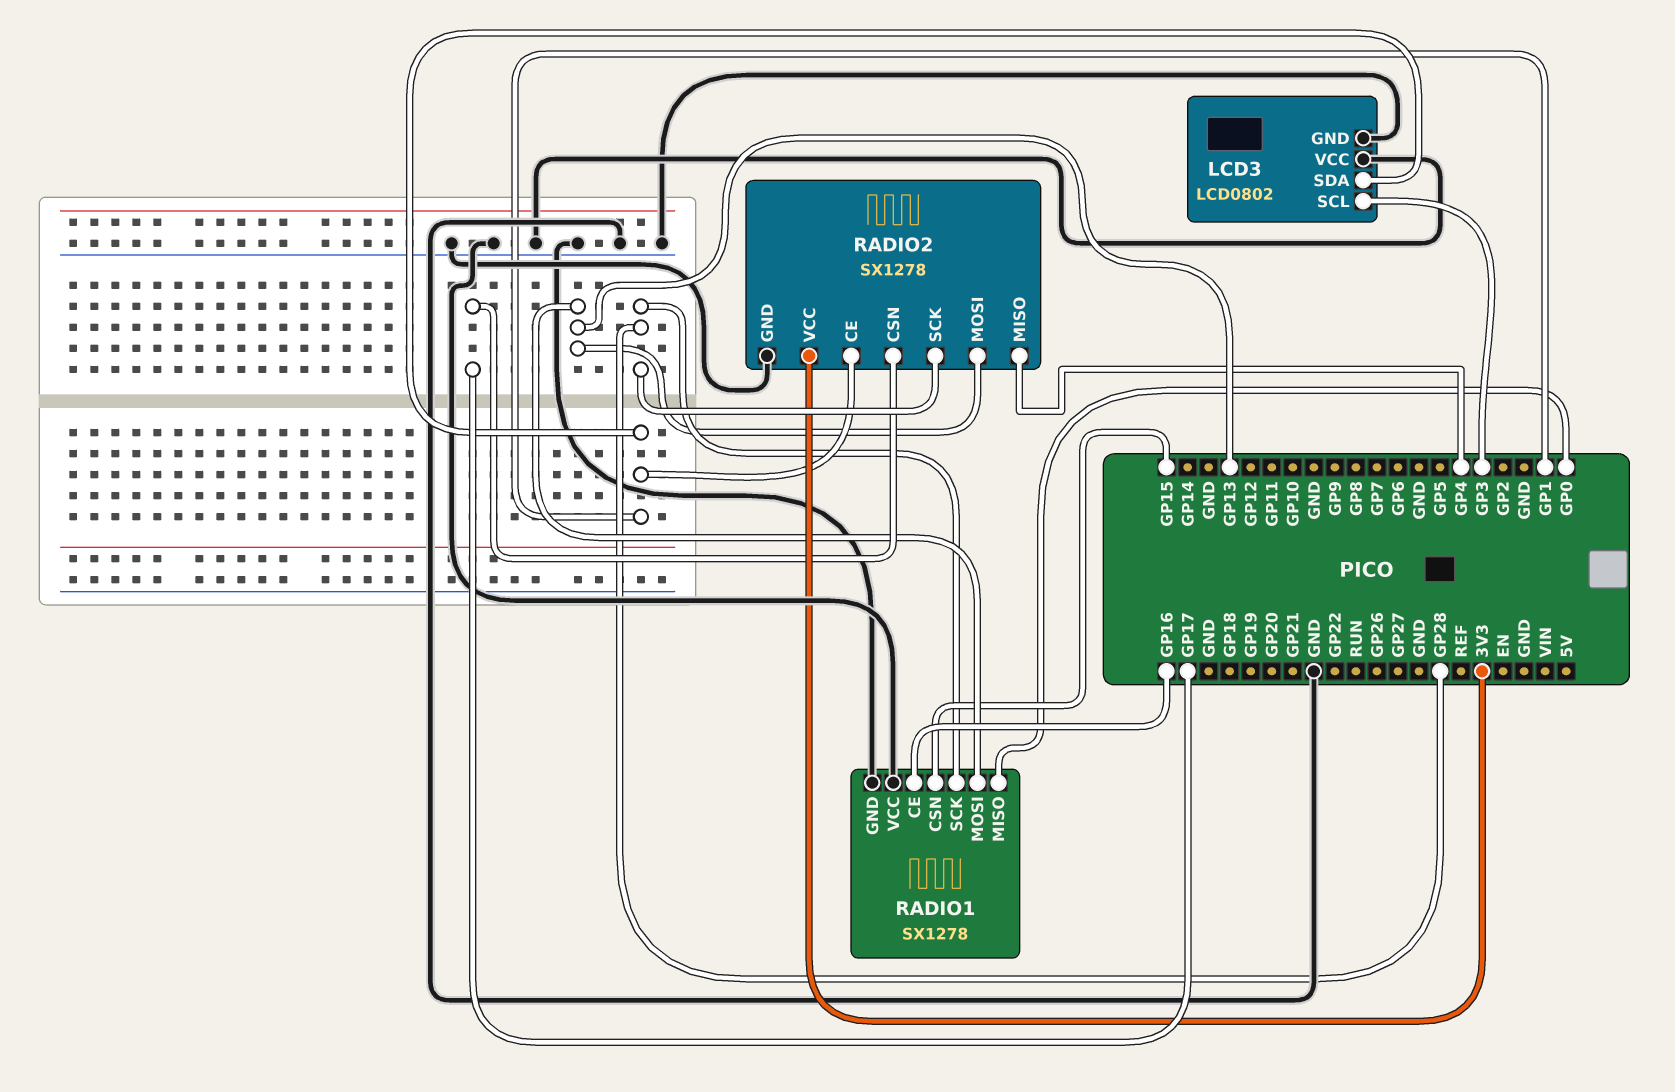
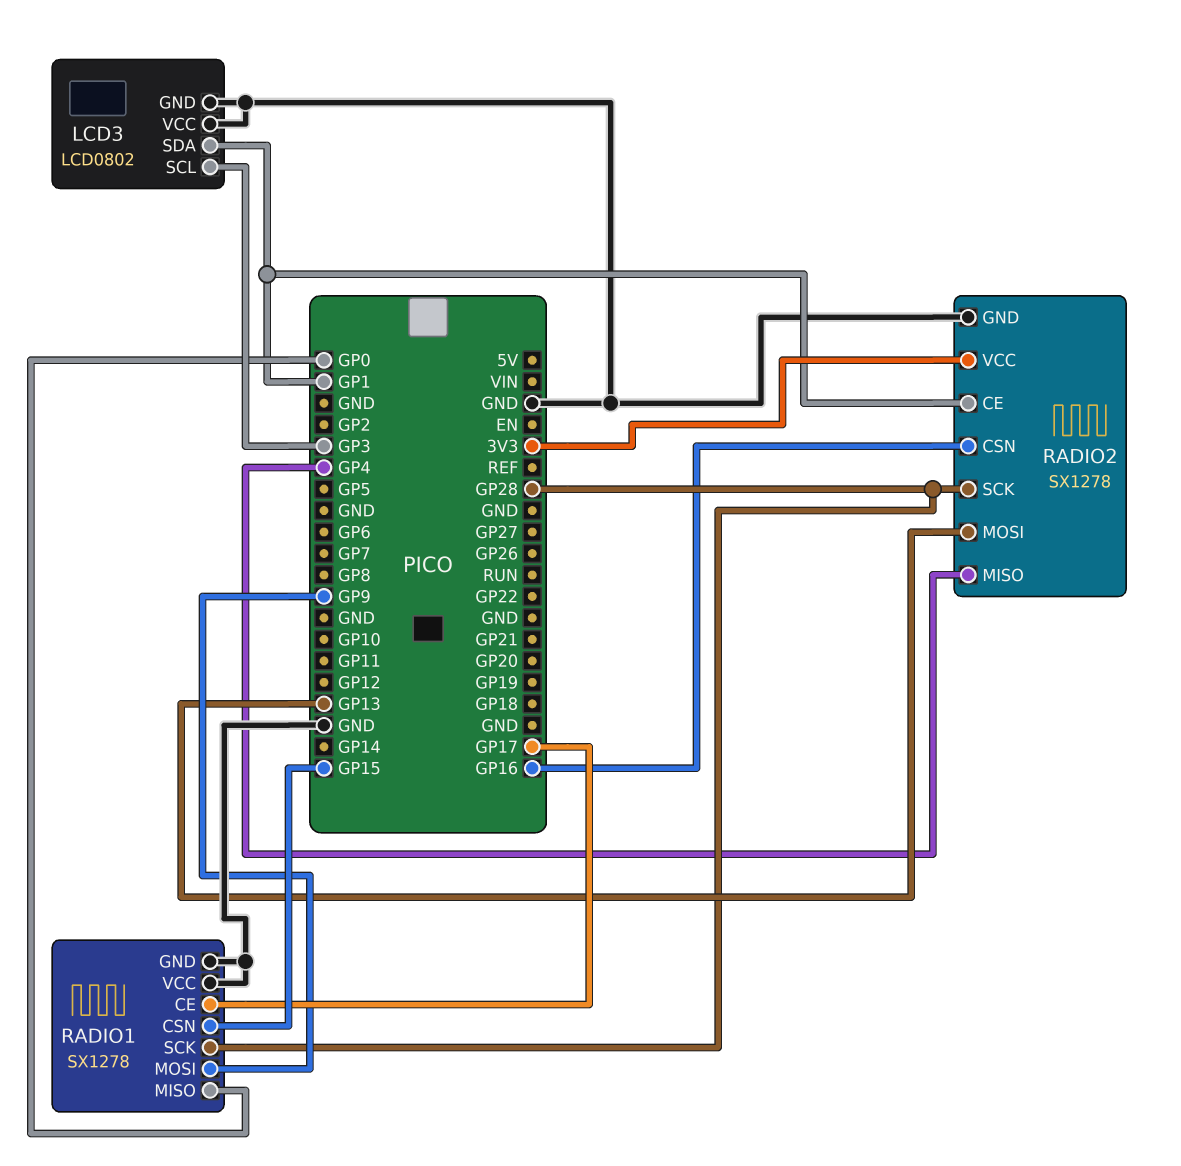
RADIO1 pin CE: GP16 -> GP17
RADIO1 pin MOSI: GP13 -> GP9
RADIO2 pin CSN: GP17 -> GP16

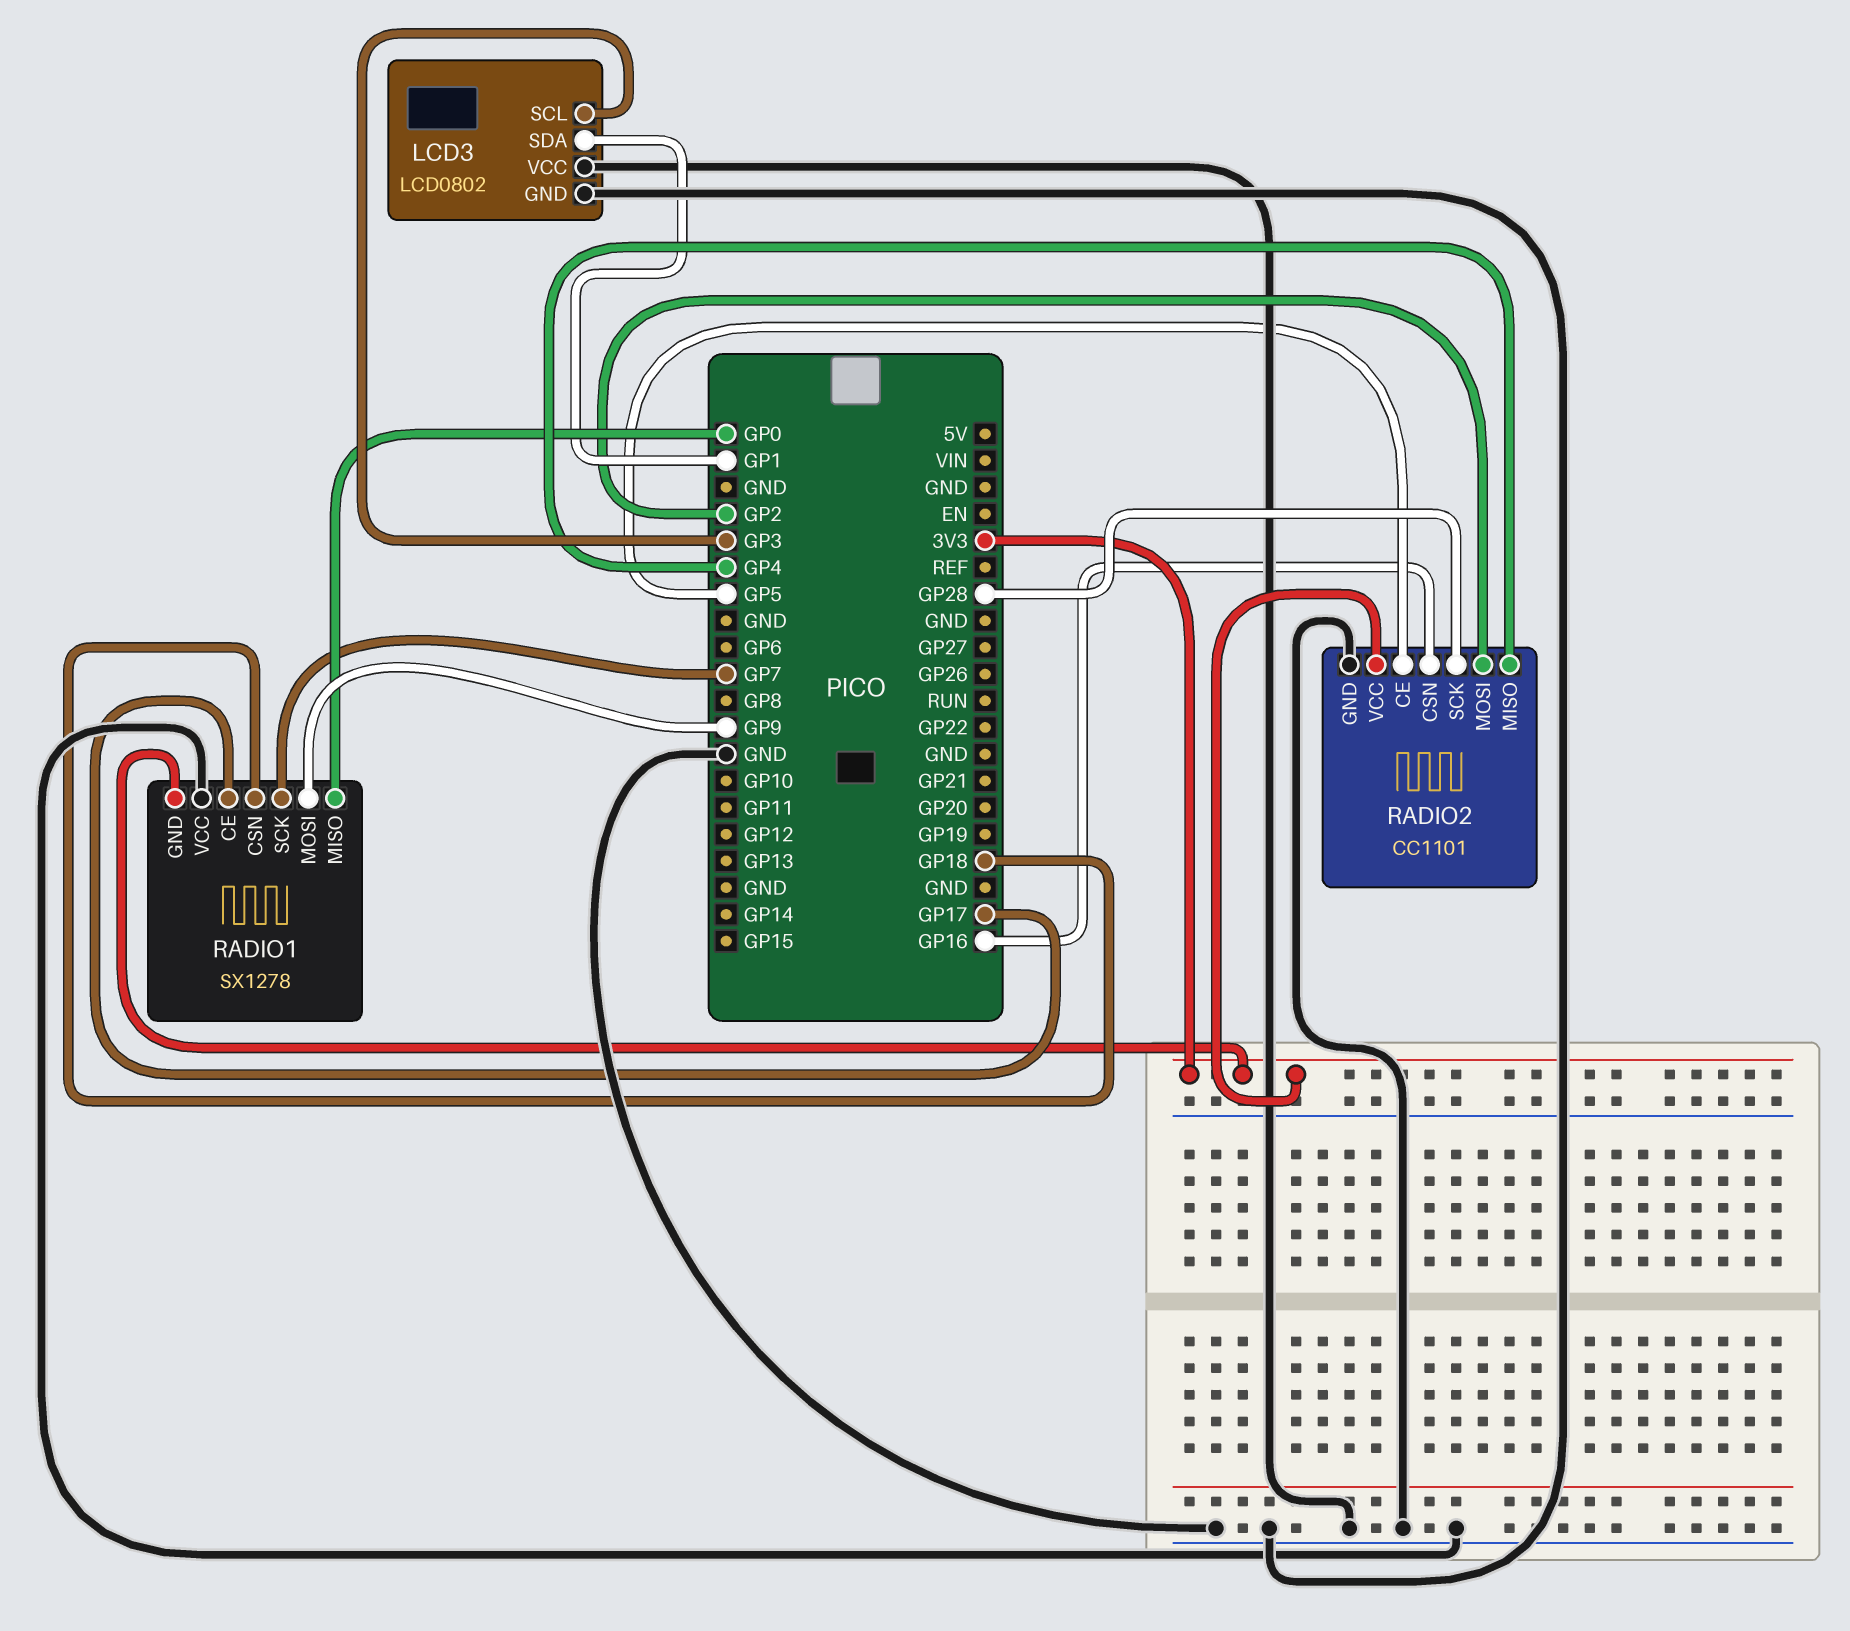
RADIO1 pin CSN: GP15 -> GP18
RADIO1 pin GND: GND -> 3V3
RADIO1 pin SCK: GP28 -> GP7
RADIO2: SX1278 -> CC1101
RADIO2 pin CE: GP1 -> GP5
RADIO2 pin MOSI: GP13 -> GP2

